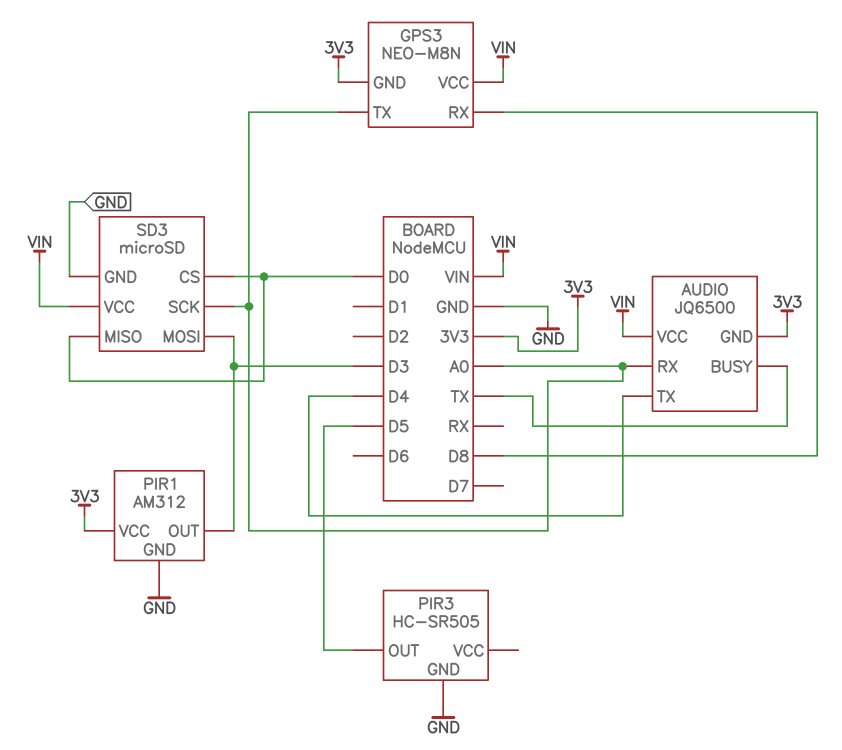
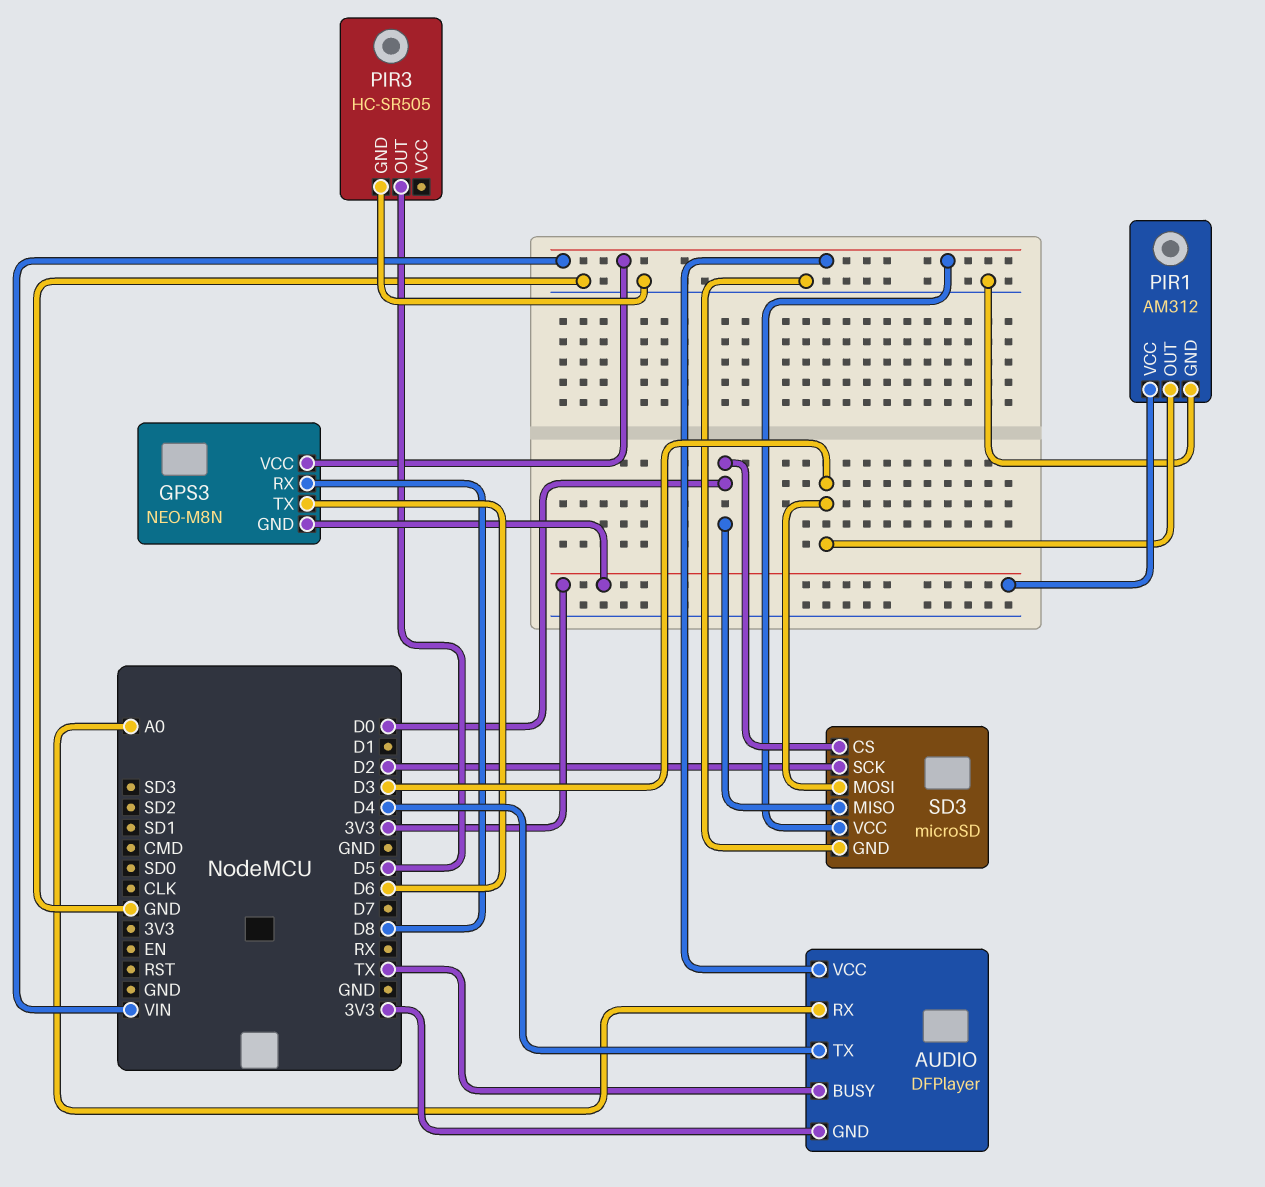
AUDIO: JQ6500 -> DFPlayer
GPS3 pin TX: A0 -> D6
SD3 pin SCK: A0 -> D2

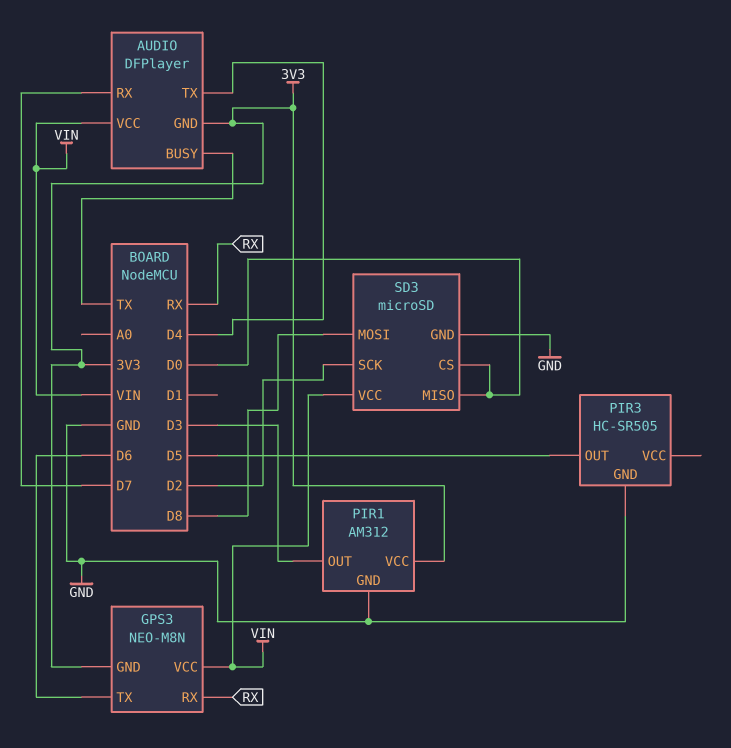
AUDIO pin RX: A0 -> D7
GPS3 pin RX: D8 -> RX
SD3 pin MOSI: D3 -> D8

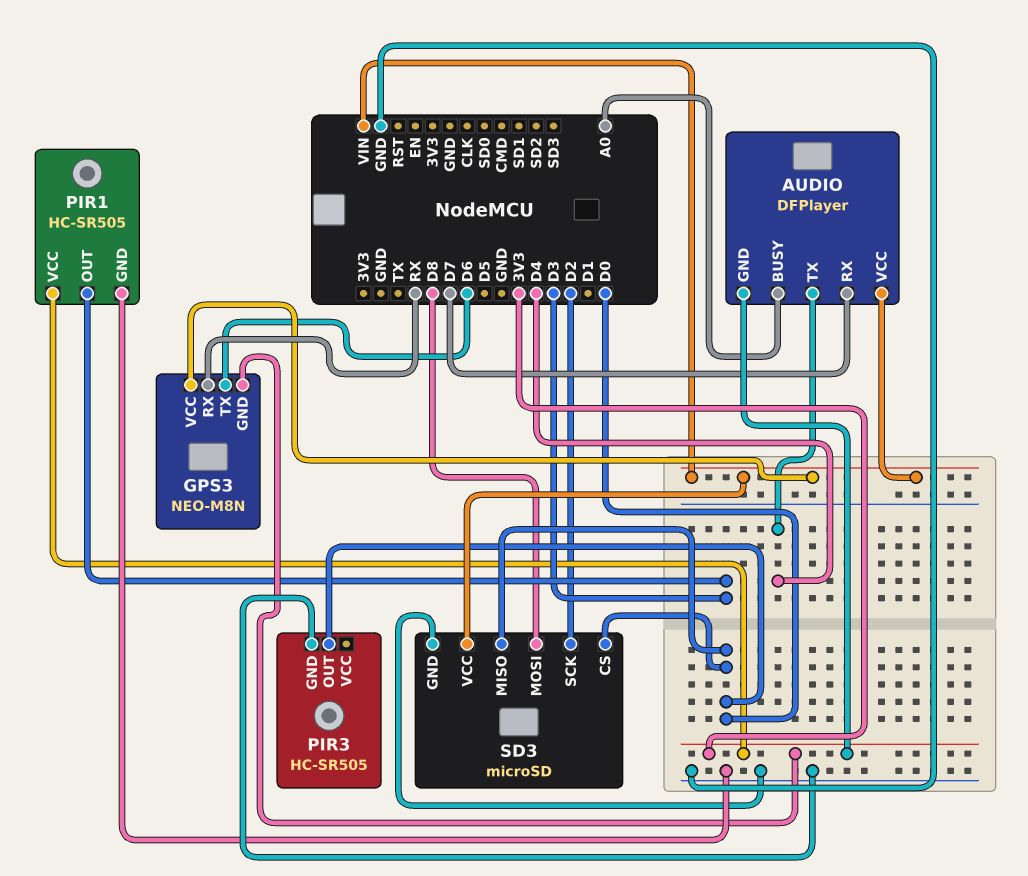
AUDIO pin BUSY: TX -> A0
PIR1: AM312 -> HC-SR505
PIR3 pin OUT: D5 -> D0

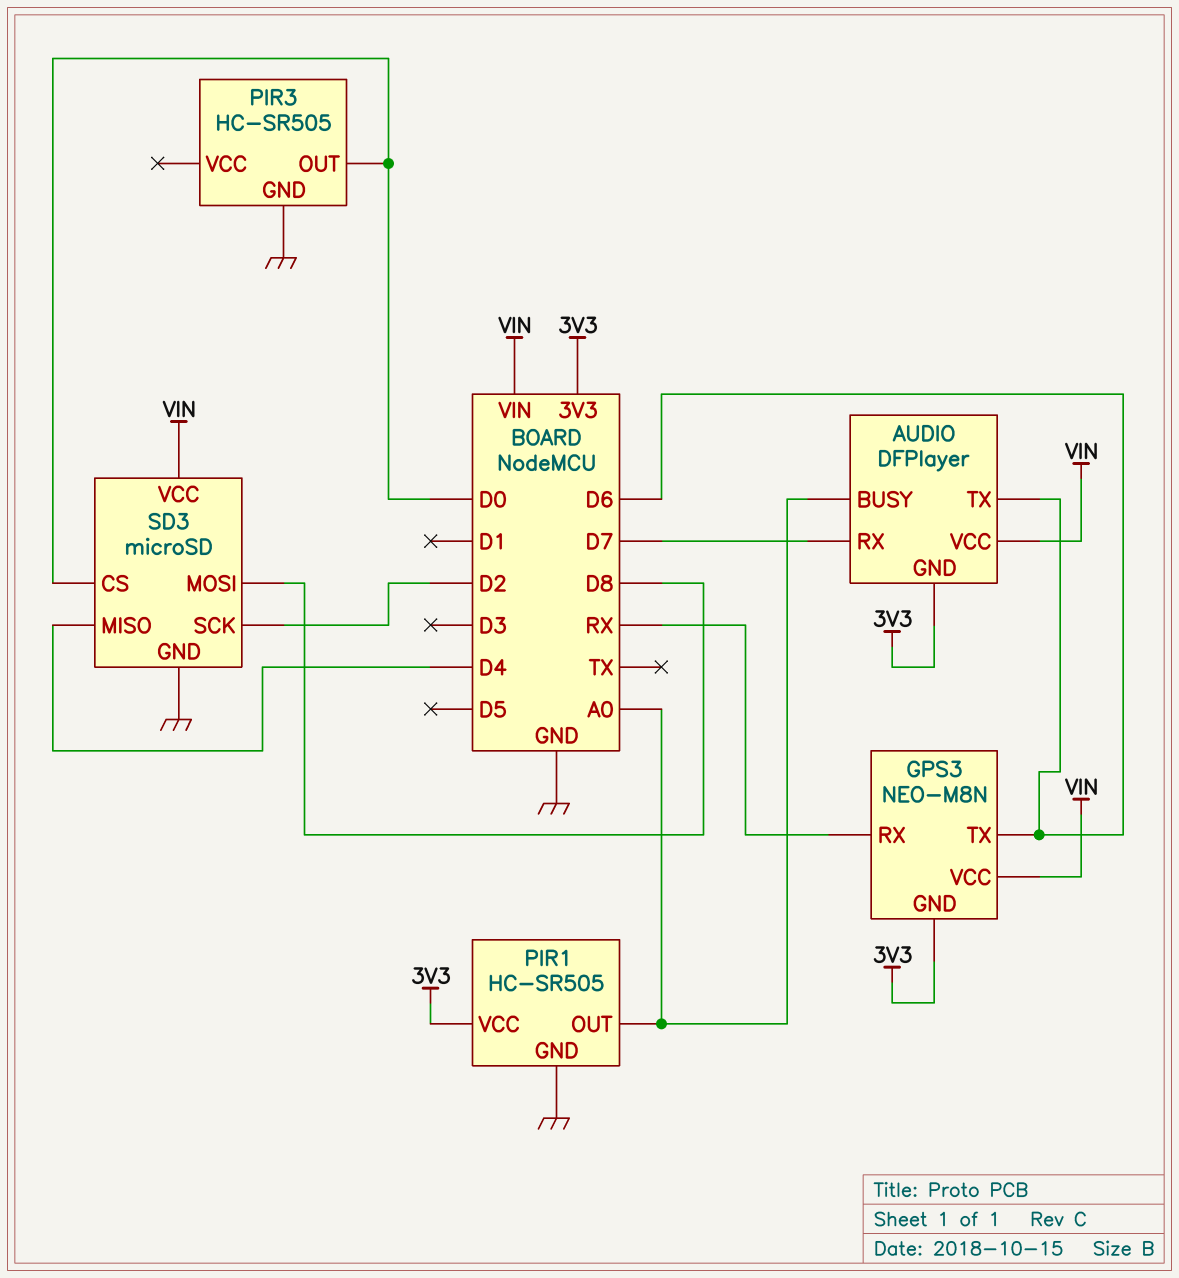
AUDIO pin TX: D4 -> D6
PIR1 pin OUT: D3 -> A0
SD3 pin MISO: D0 -> D4

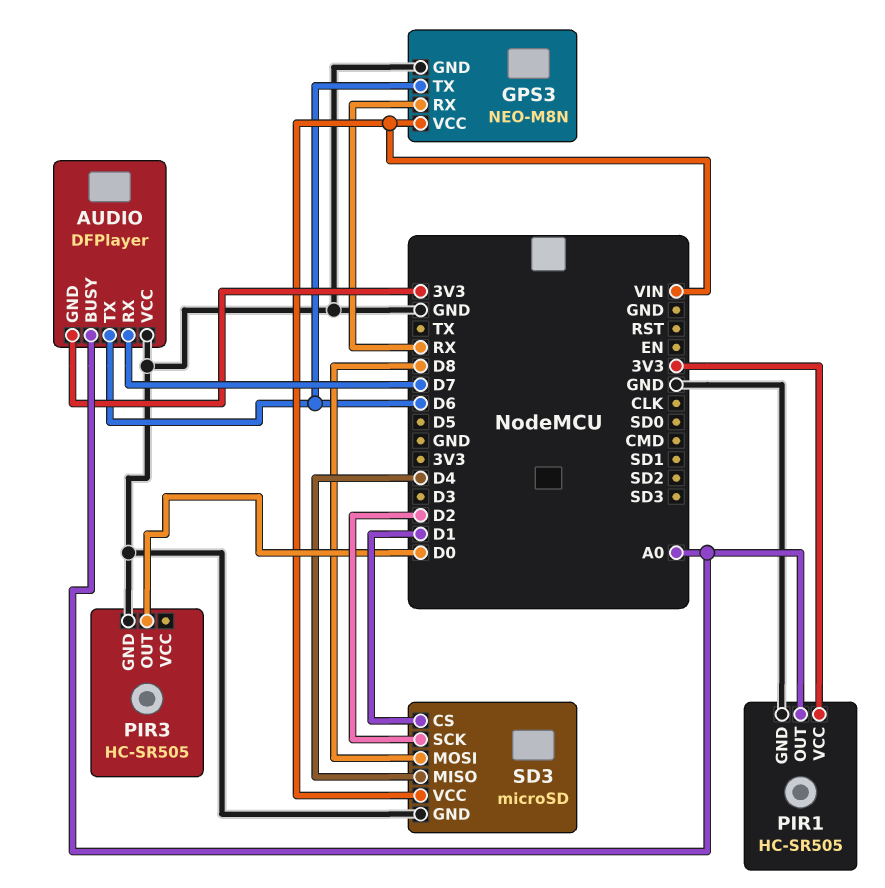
AUDIO pin VCC: VIN -> GND
GPS3 pin GND: 3V3 -> GND
SD3 pin CS: D0 -> D1

